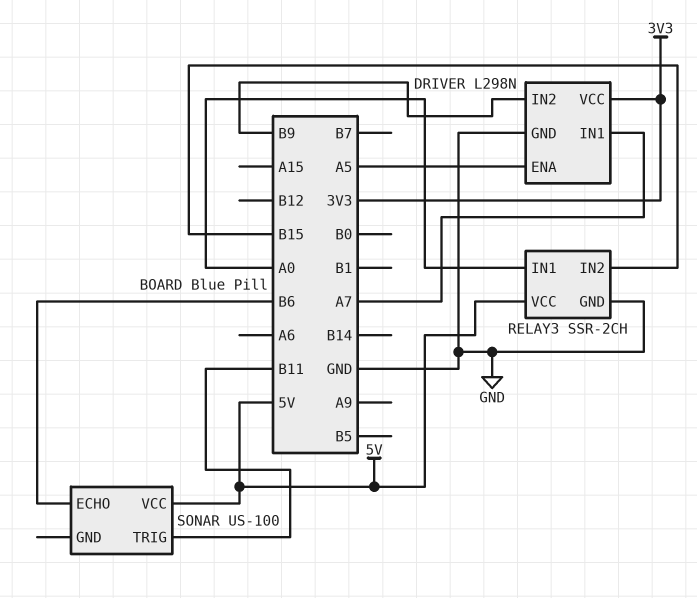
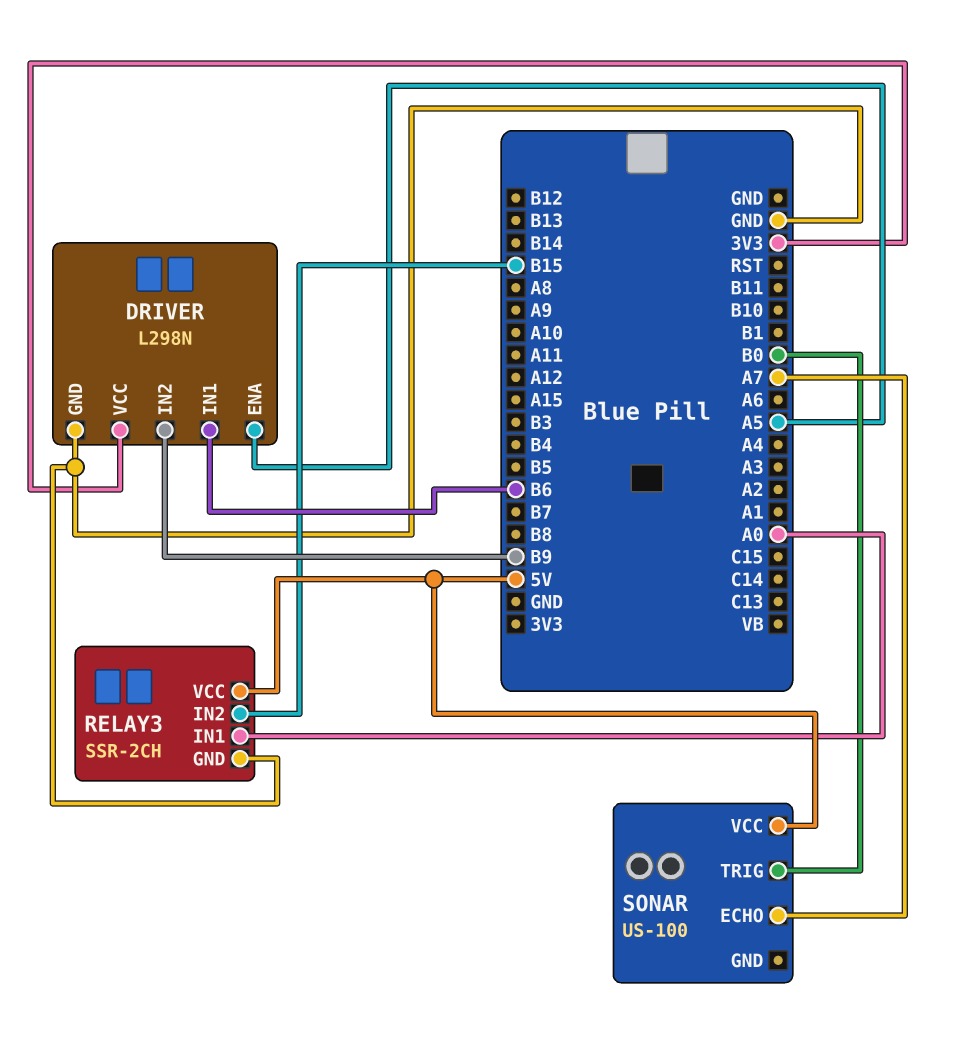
DRIVER pin IN1: A7 -> B6
SONAR pin ECHO: B6 -> A7
SONAR pin TRIG: B11 -> B0

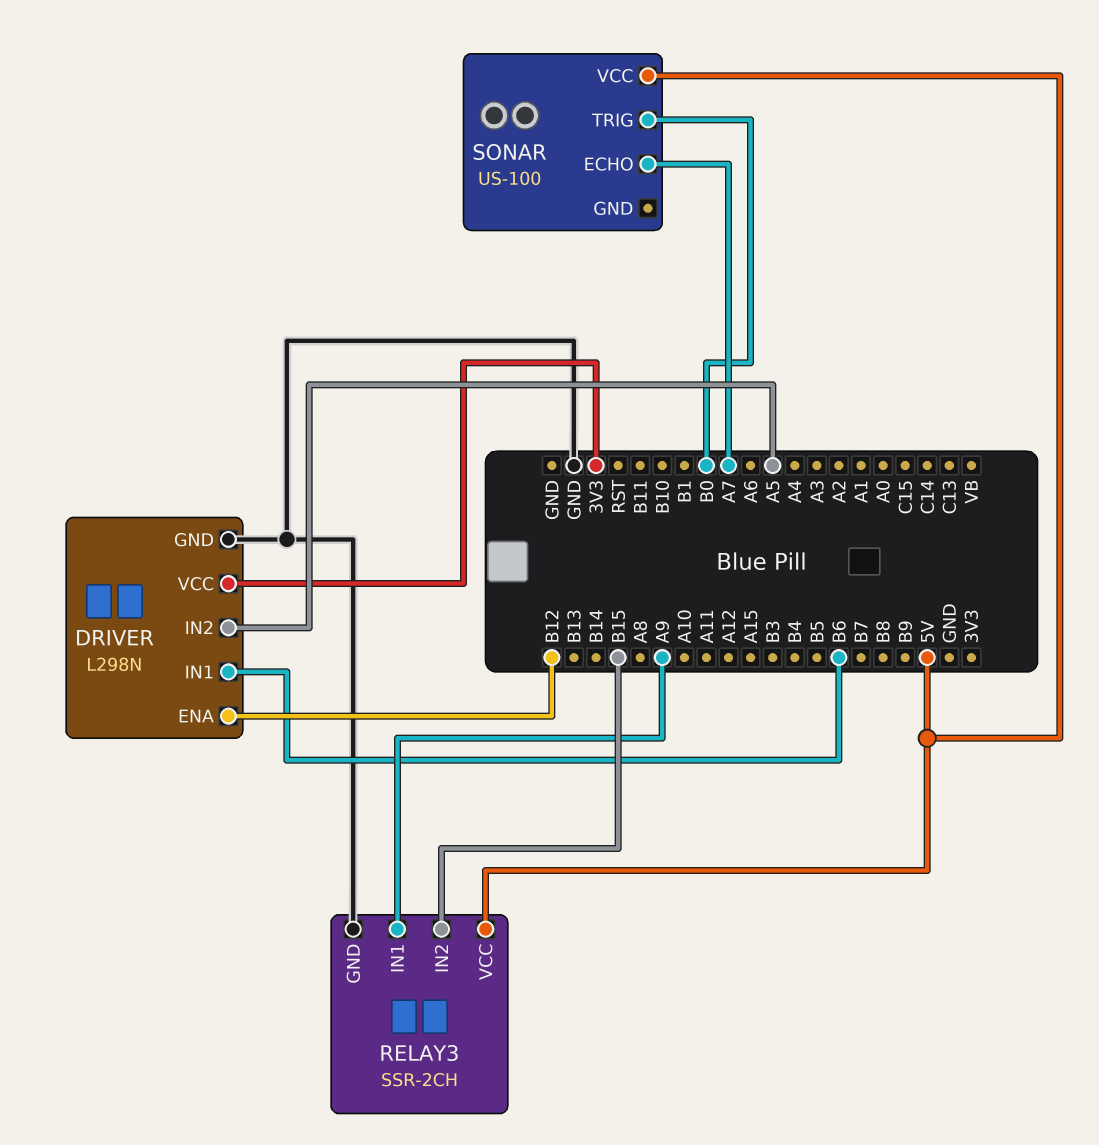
DRIVER pin ENA: A5 -> B12
DRIVER pin IN2: B9 -> A5
RELAY3 pin IN1: A0 -> A9

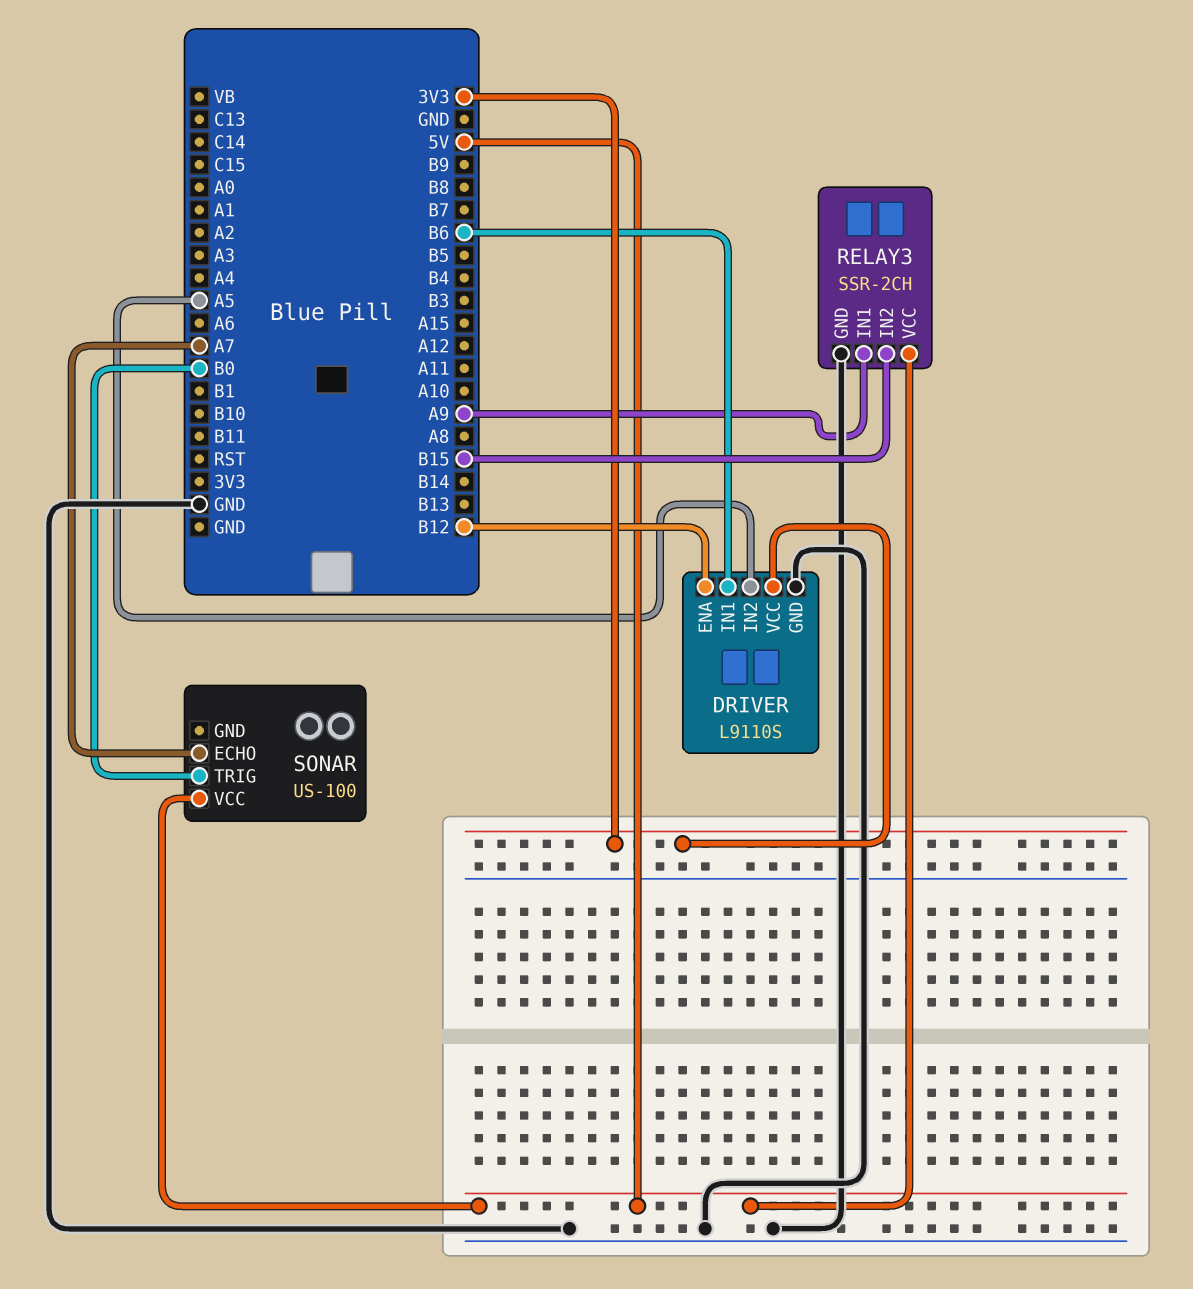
DRIVER: L298N -> L9110S

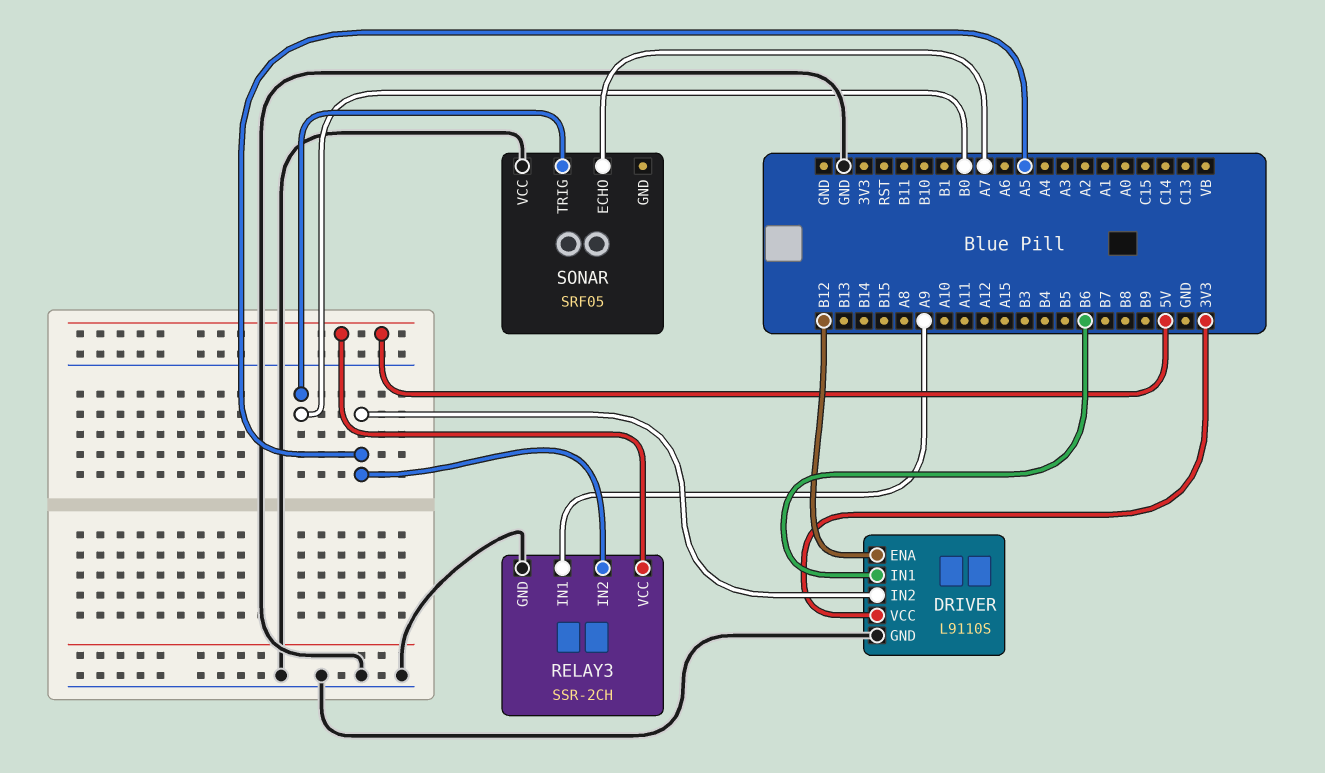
RELAY3 pin IN2: B15 -> A5
SONAR: US-100 -> SRF05
SONAR pin VCC: 5V -> GND

